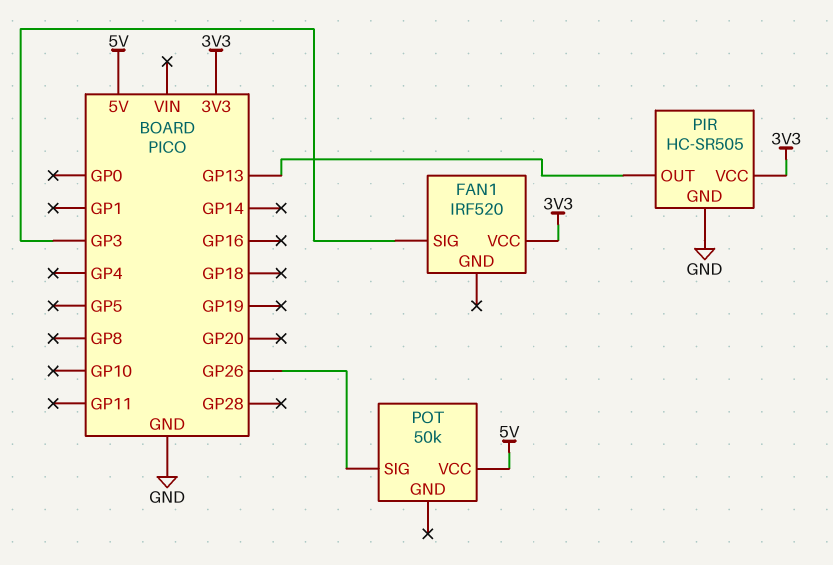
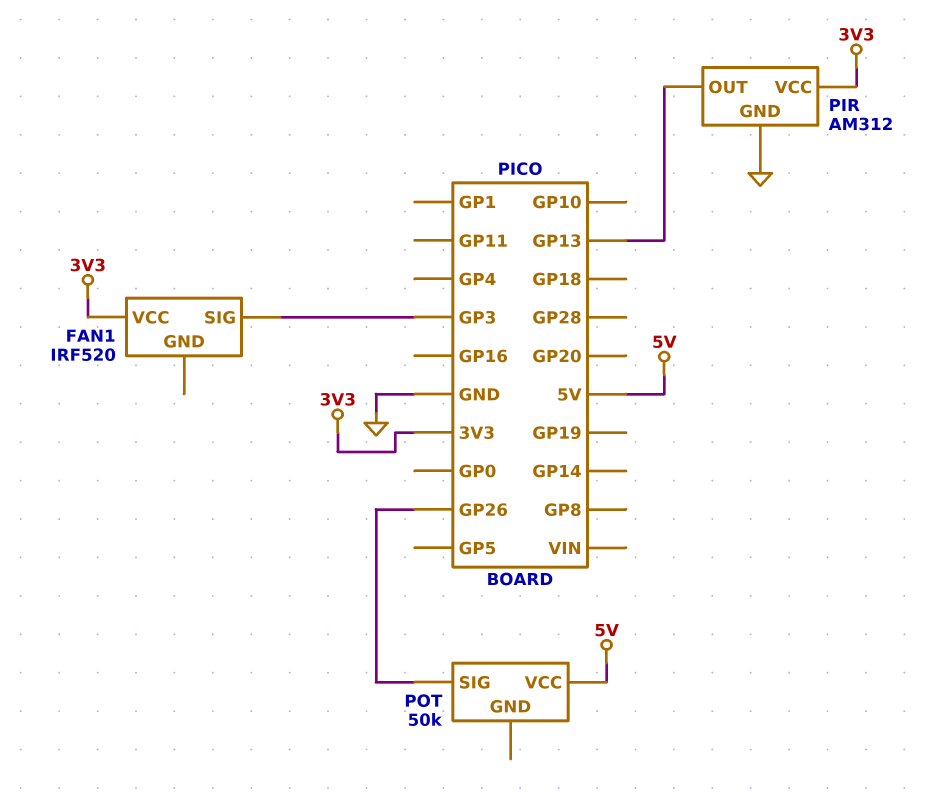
PIR: HC-SR505 -> AM312

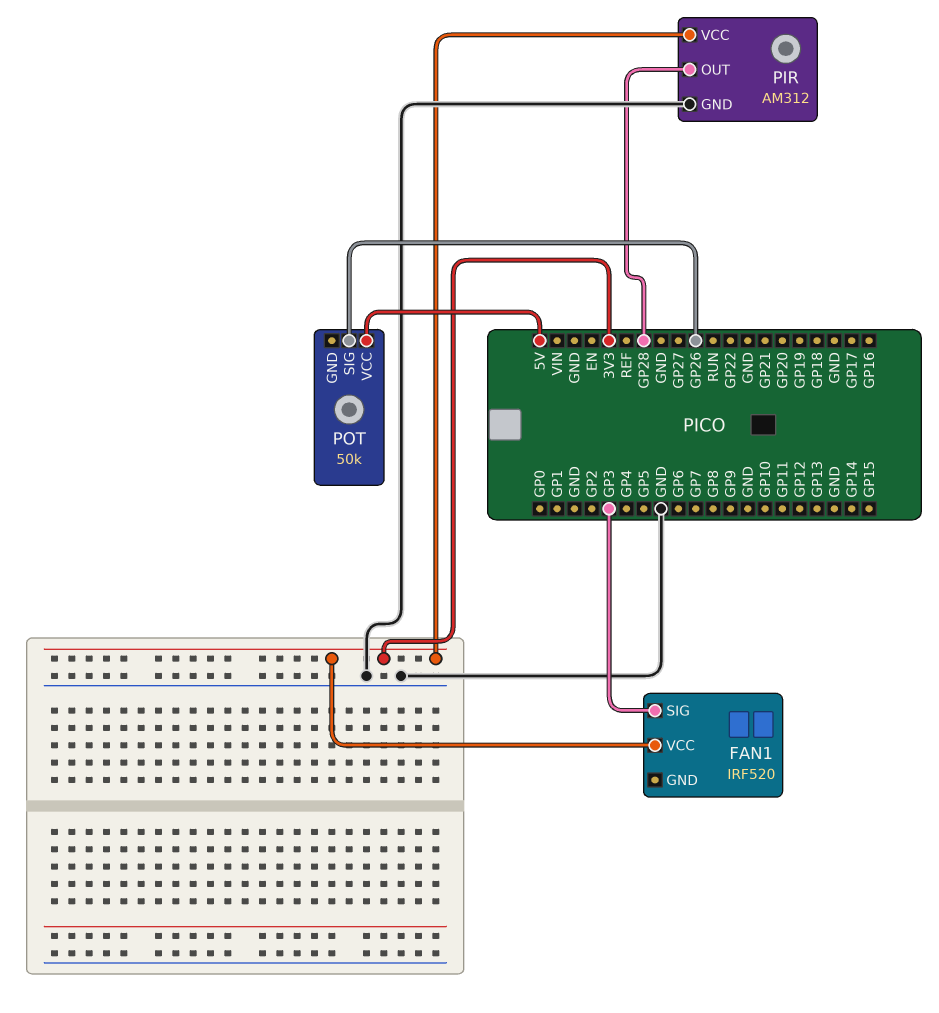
PIR pin OUT: GP13 -> GP28

